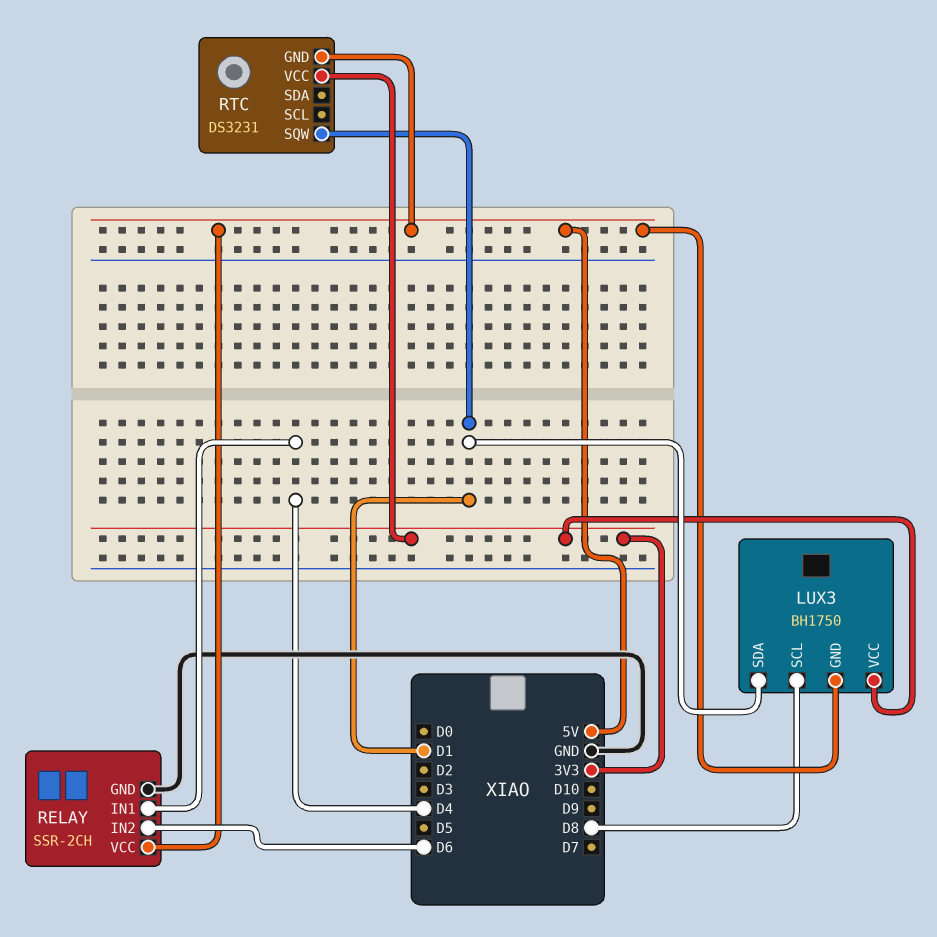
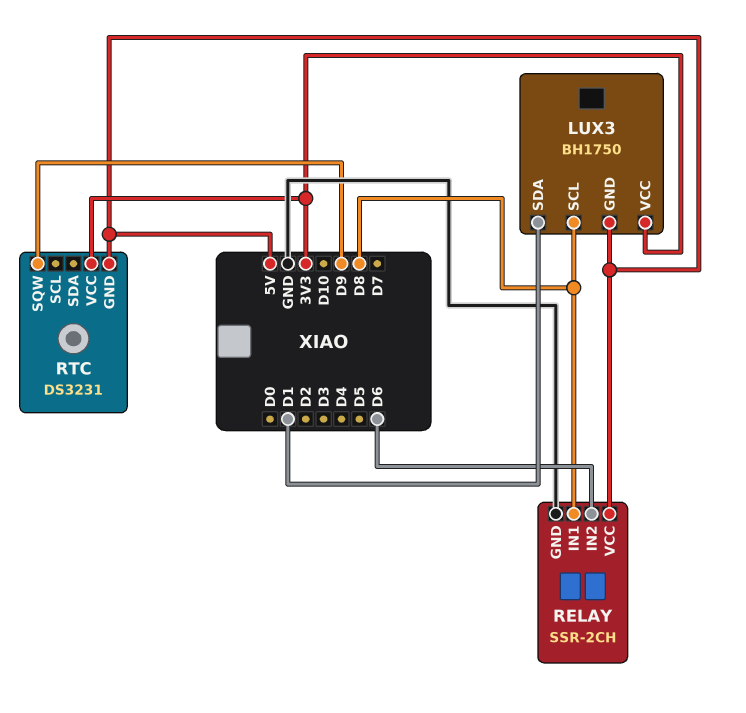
RELAY pin IN1: D4 -> D8
RTC pin SQW: D1 -> D9

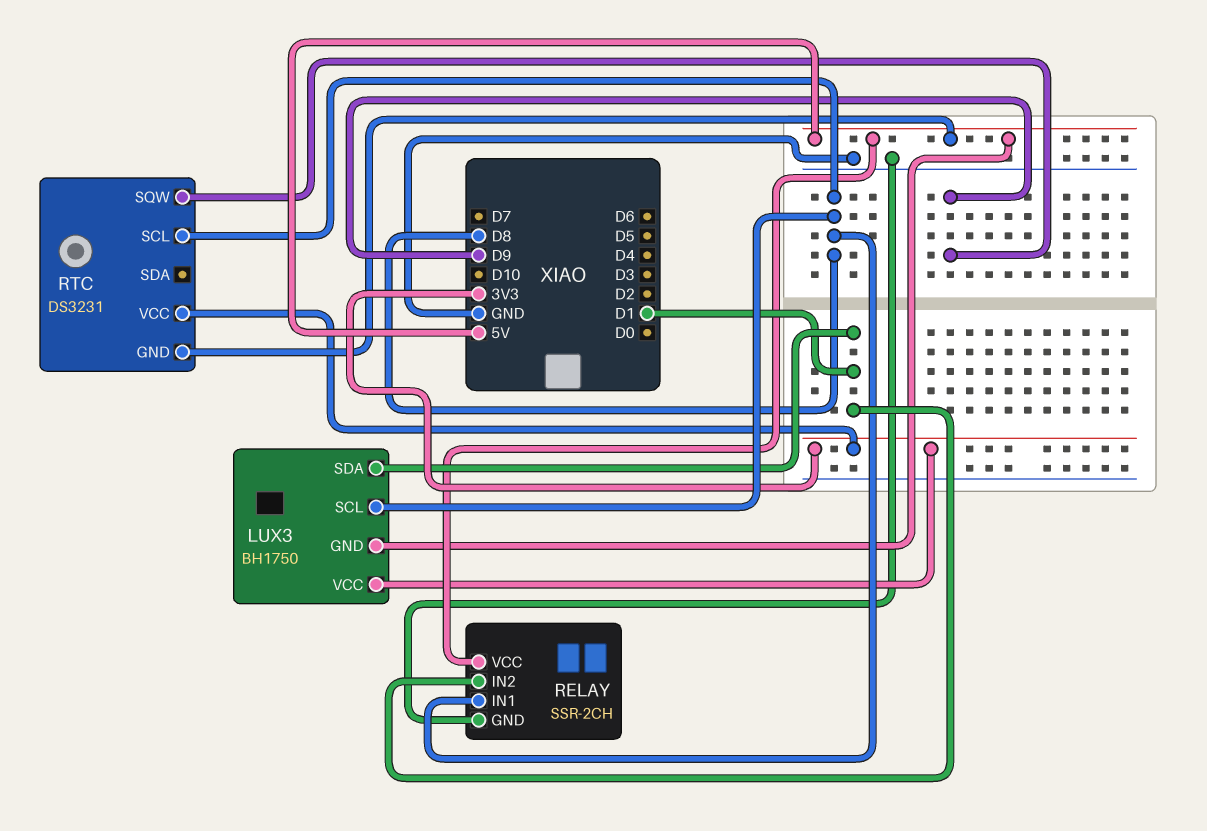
RELAY pin IN2: D6 -> D1
RTC pin SCL: none -> D8

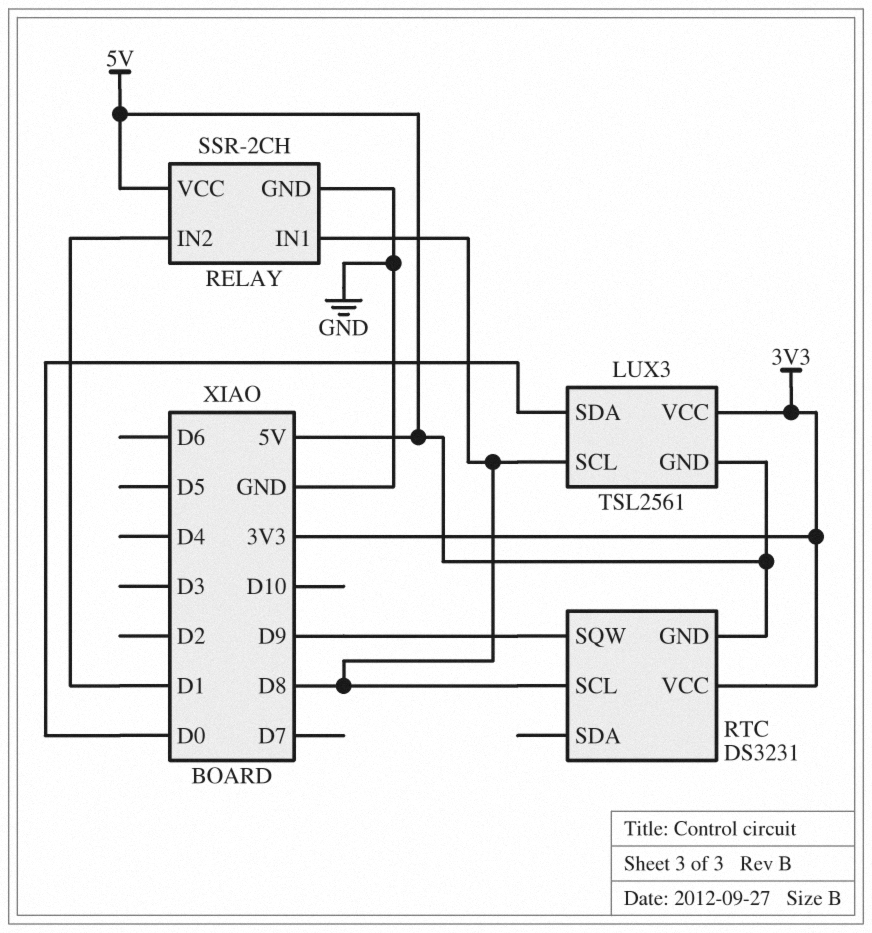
LUX3: BH1750 -> TSL2561
LUX3 pin SDA: D1 -> D0

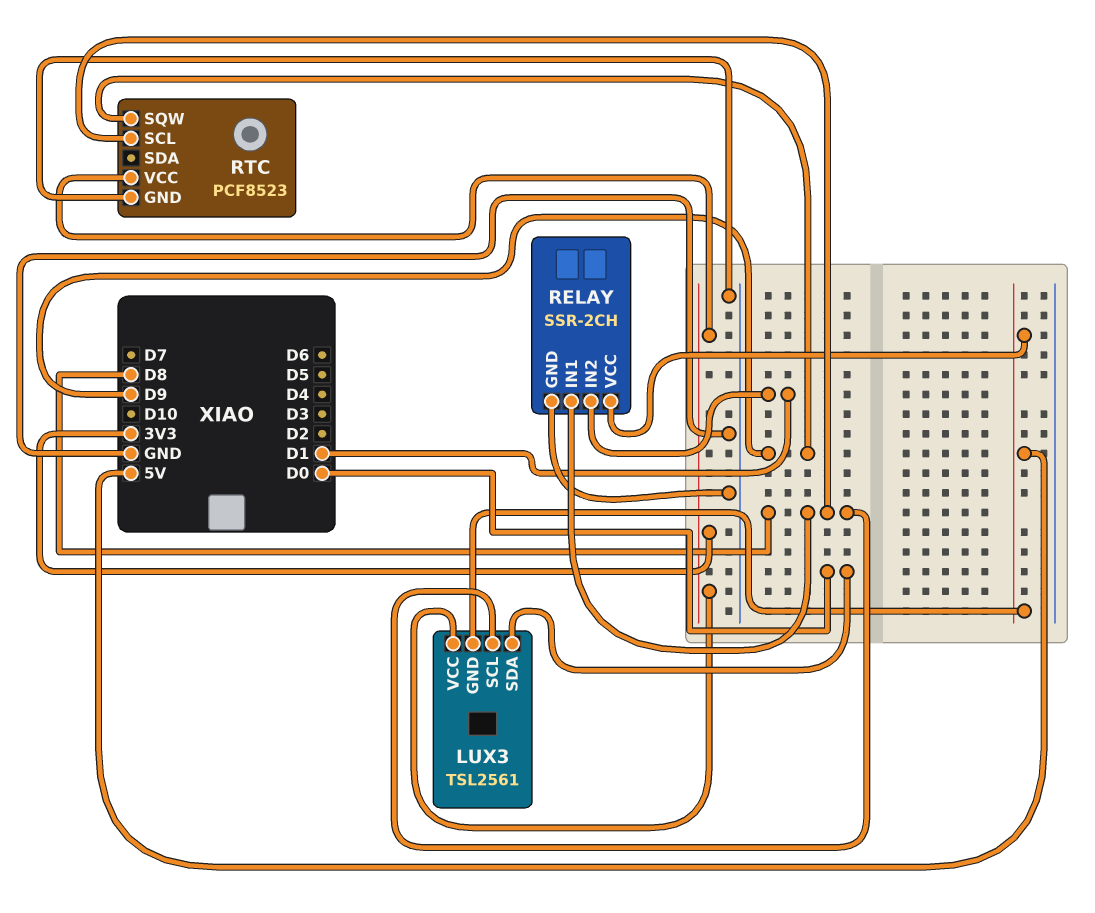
RTC: DS3231 -> PCF8523
RTC pin GND: 5V -> GND

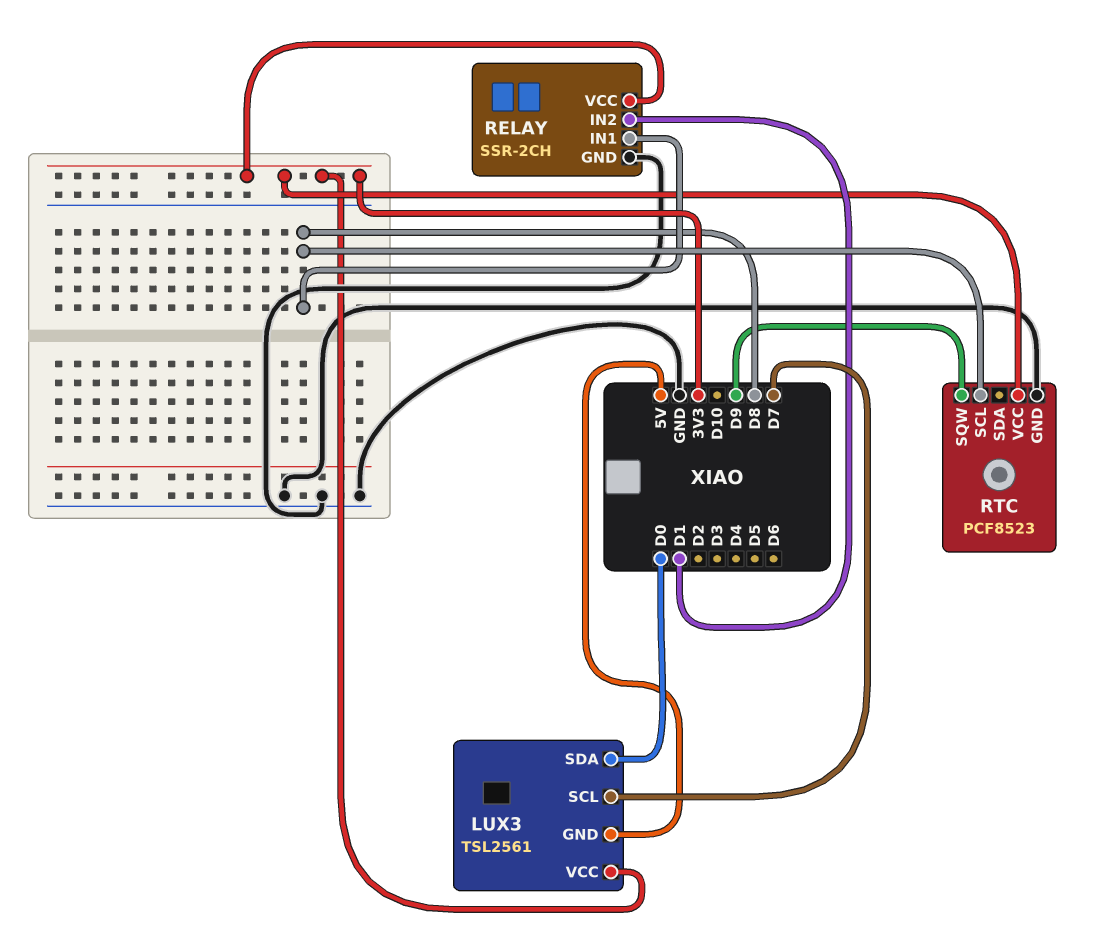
LUX3 pin SCL: D8 -> D7
RELAY pin VCC: 5V -> 3V3

